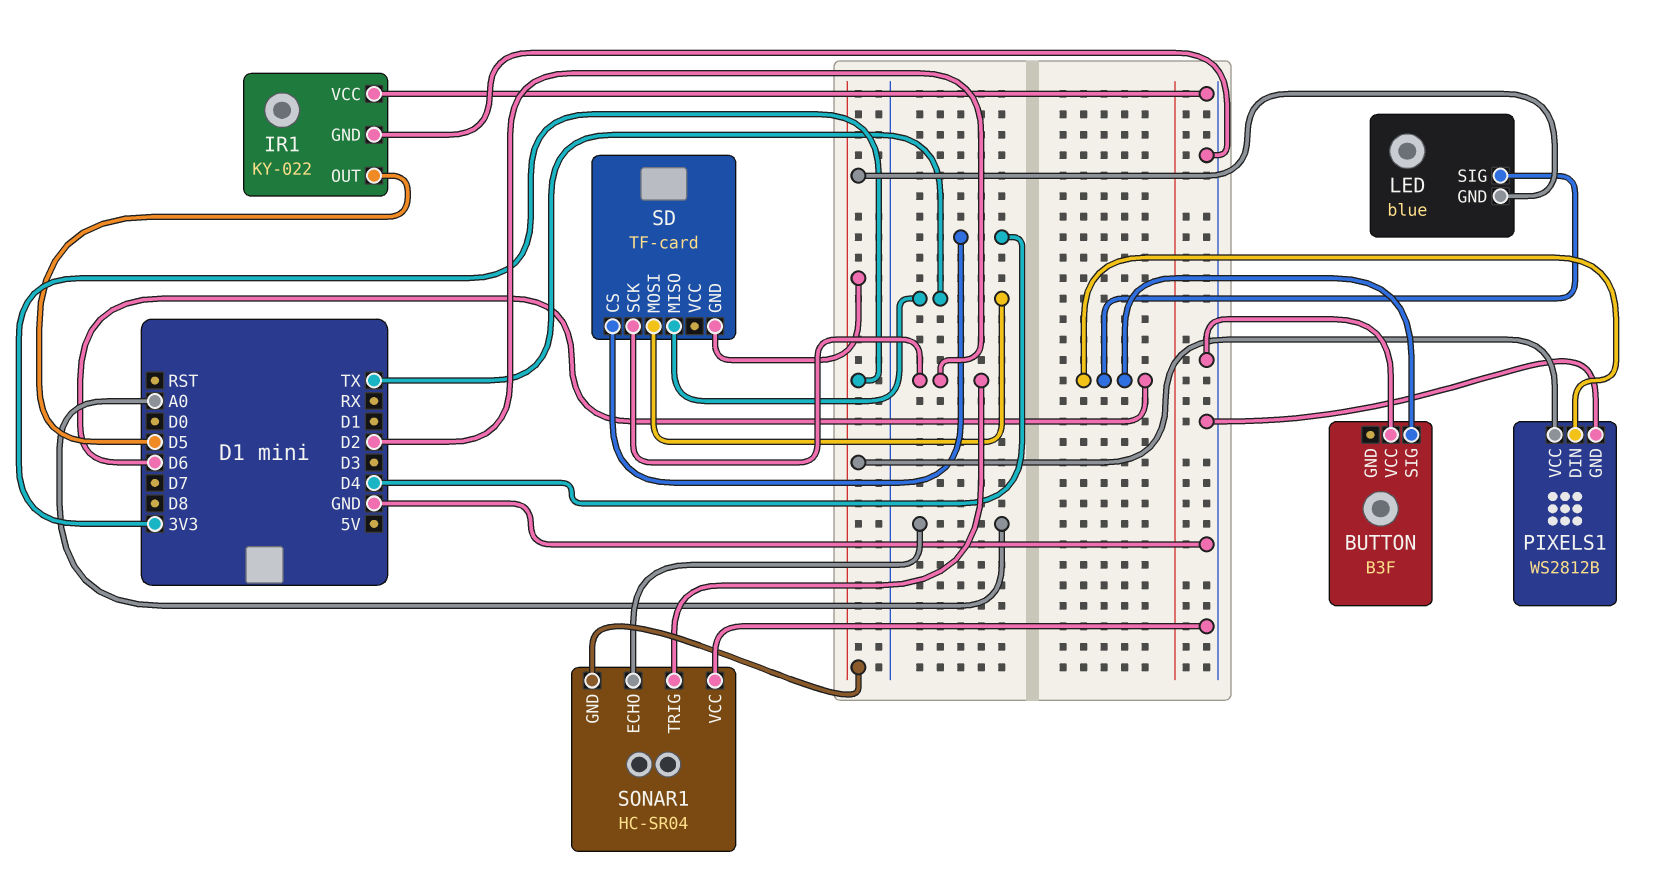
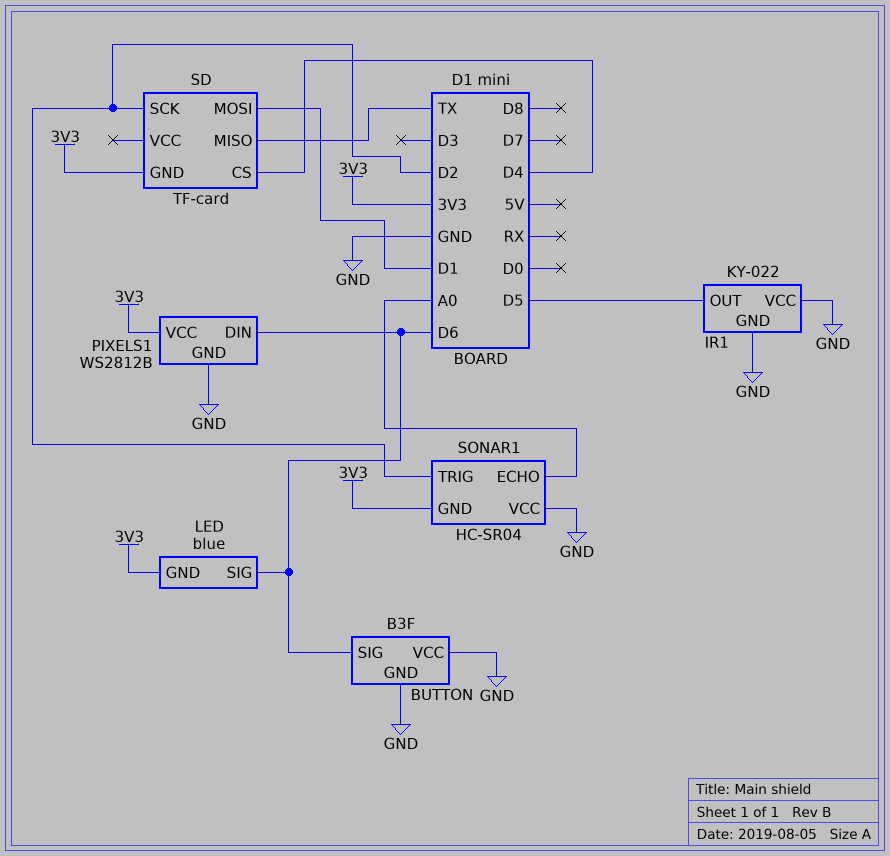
BUTTON pin GND: none -> GND
SD pin MOSI: TX -> D1

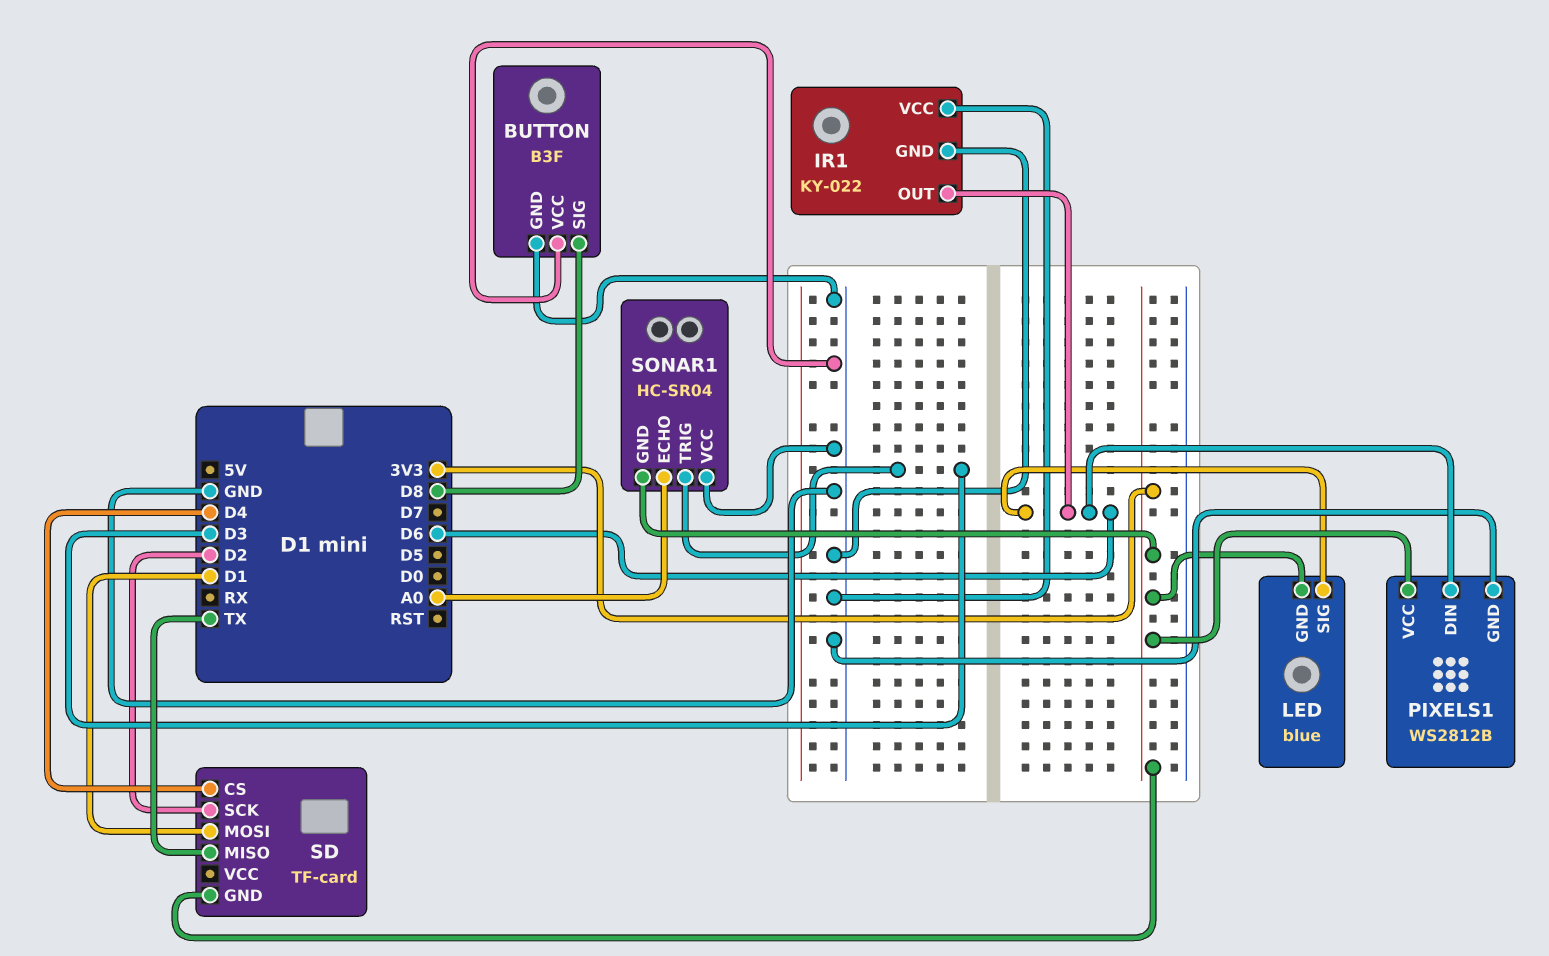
BUTTON pin SIG: D6 -> D8
IR1 pin OUT: D5 -> D6
SONAR1 pin TRIG: D2 -> D3

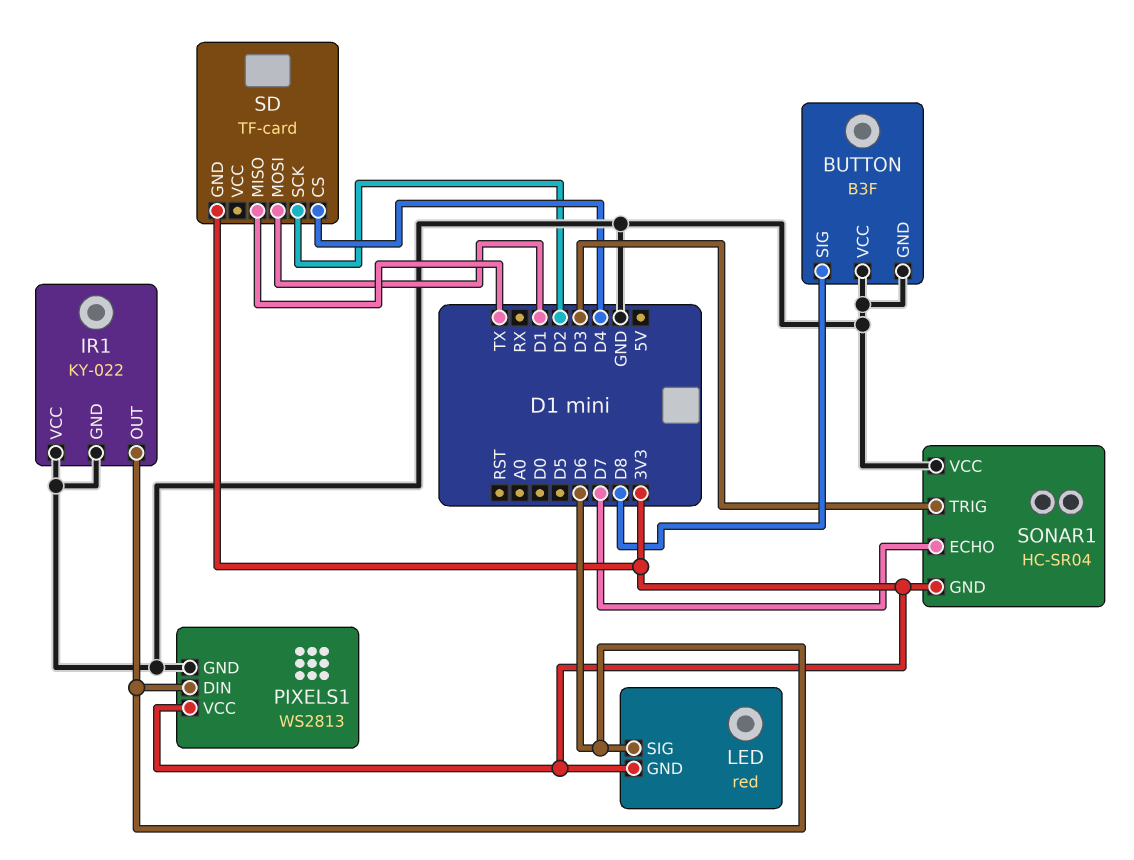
LED: blue -> red
PIXELS1: WS2812B -> WS2813
SONAR1 pin ECHO: A0 -> D7

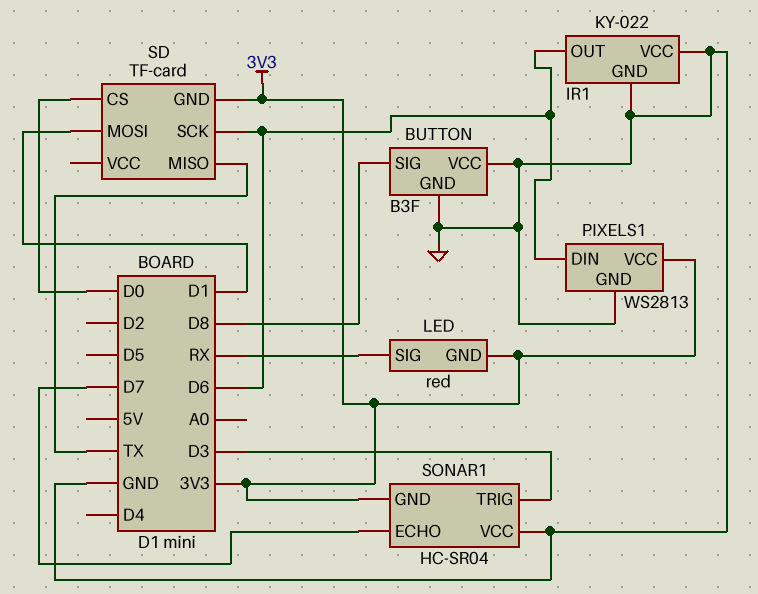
LED pin SIG: D6 -> RX
SD pin CS: D4 -> D0
SD pin SCK: D2 -> D6

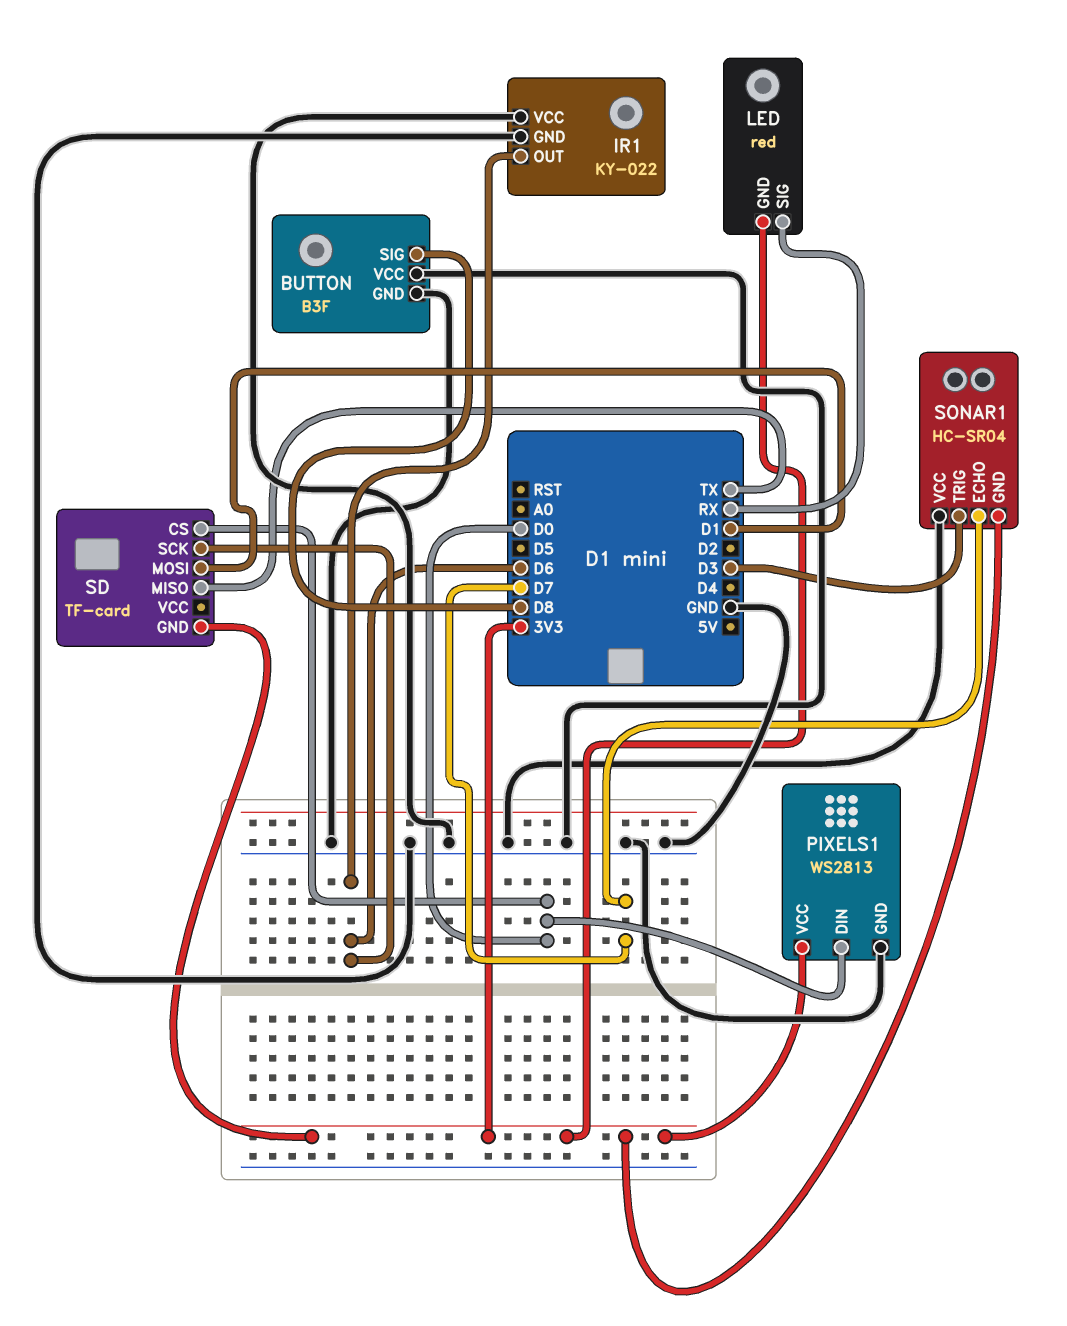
PIXELS1 pin DIN: D6 -> D0

